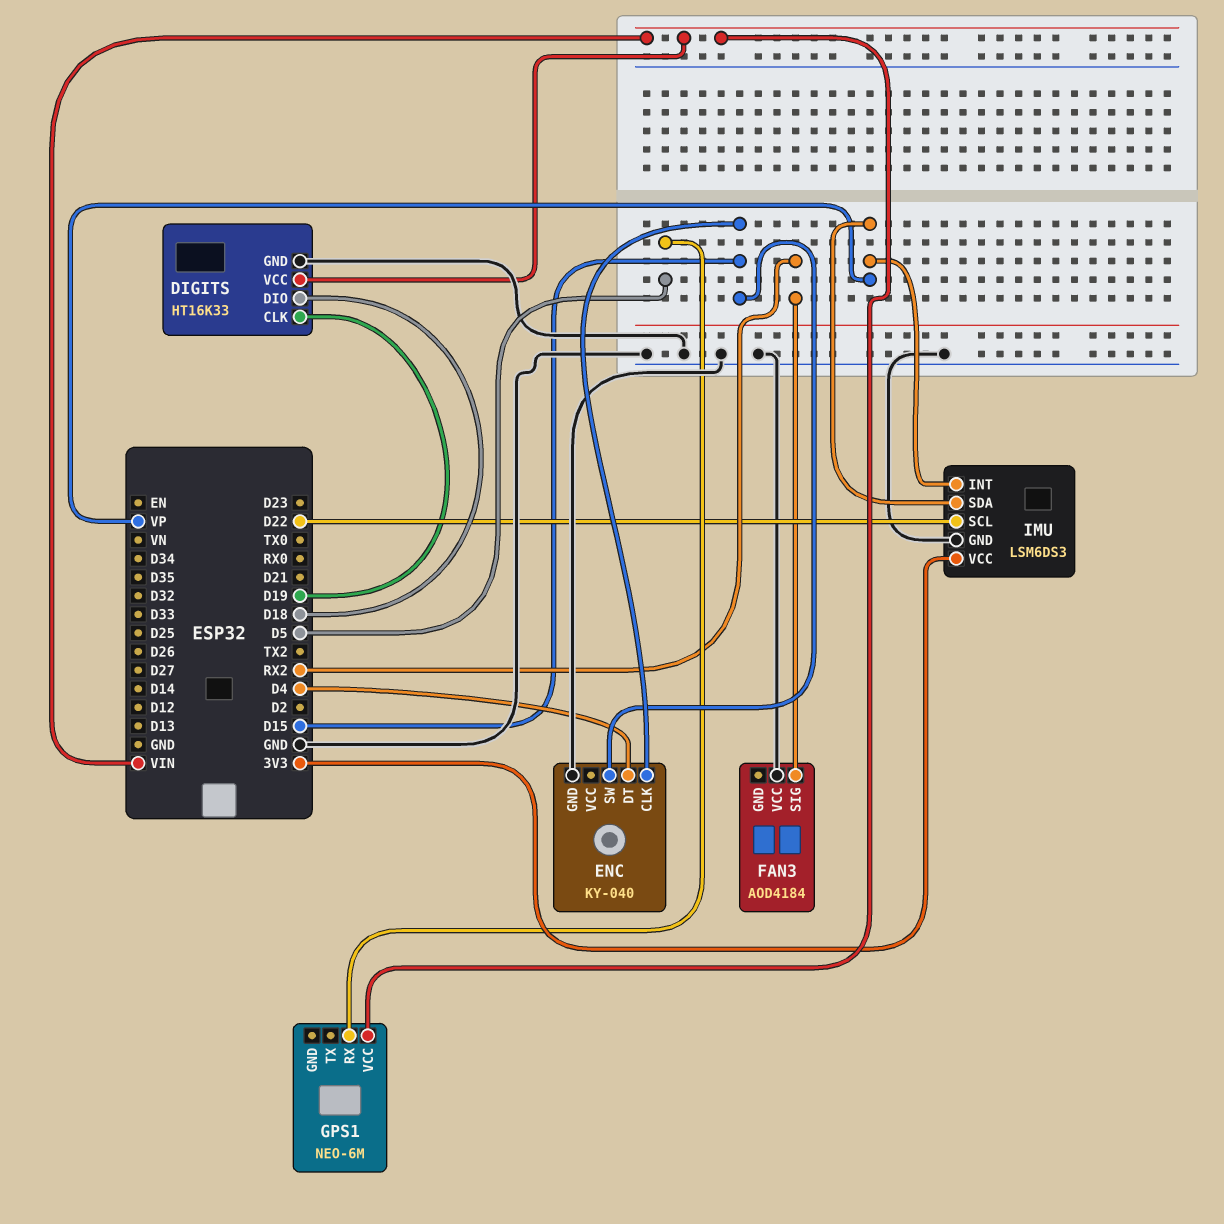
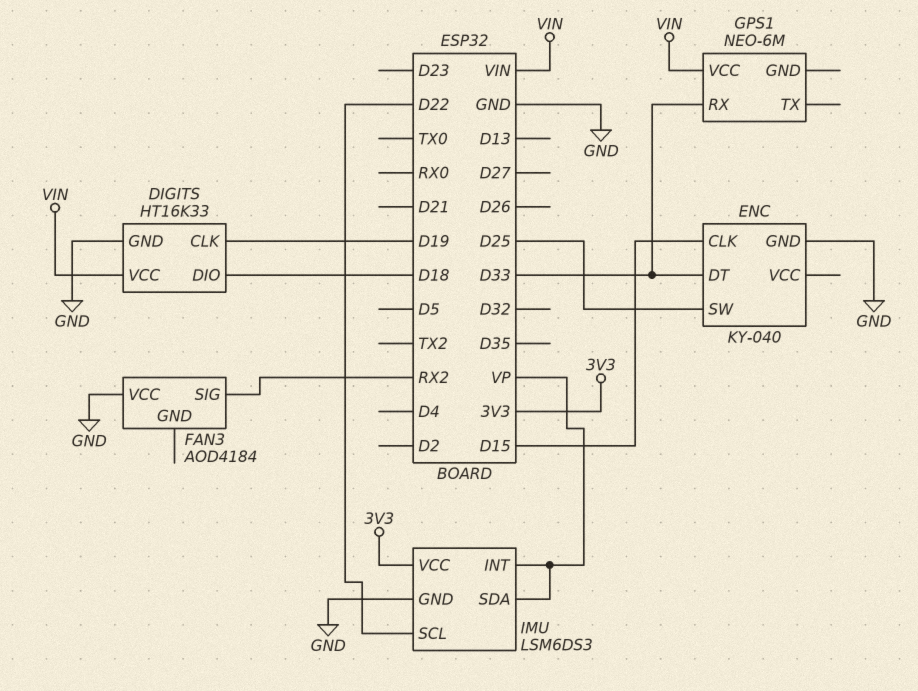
ENC pin DT: D4 -> D33
ENC pin SW: D15 -> D25
GPS1 pin RX: D5 -> D33

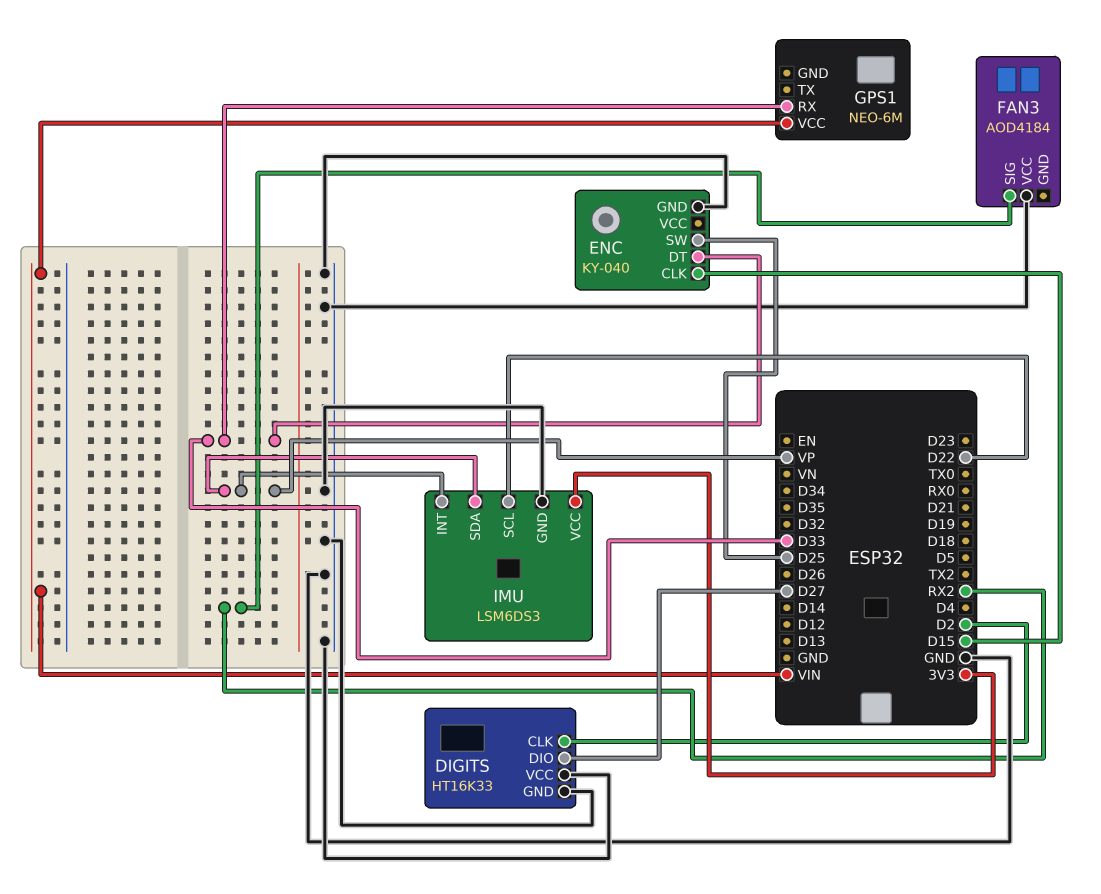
DIGITS pin CLK: D19 -> D2
DIGITS pin DIO: D18 -> D27
DIGITS pin VCC: VIN -> GND

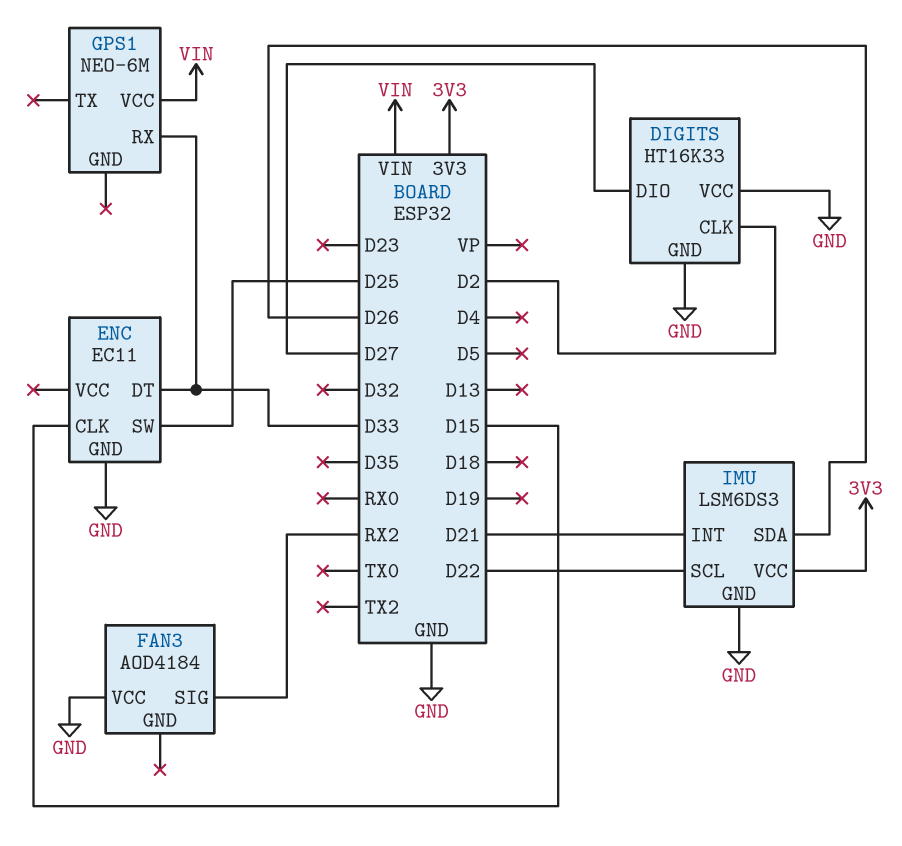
ENC: KY-040 -> EC11
IMU pin INT: VP -> D21
IMU pin SDA: VP -> D26

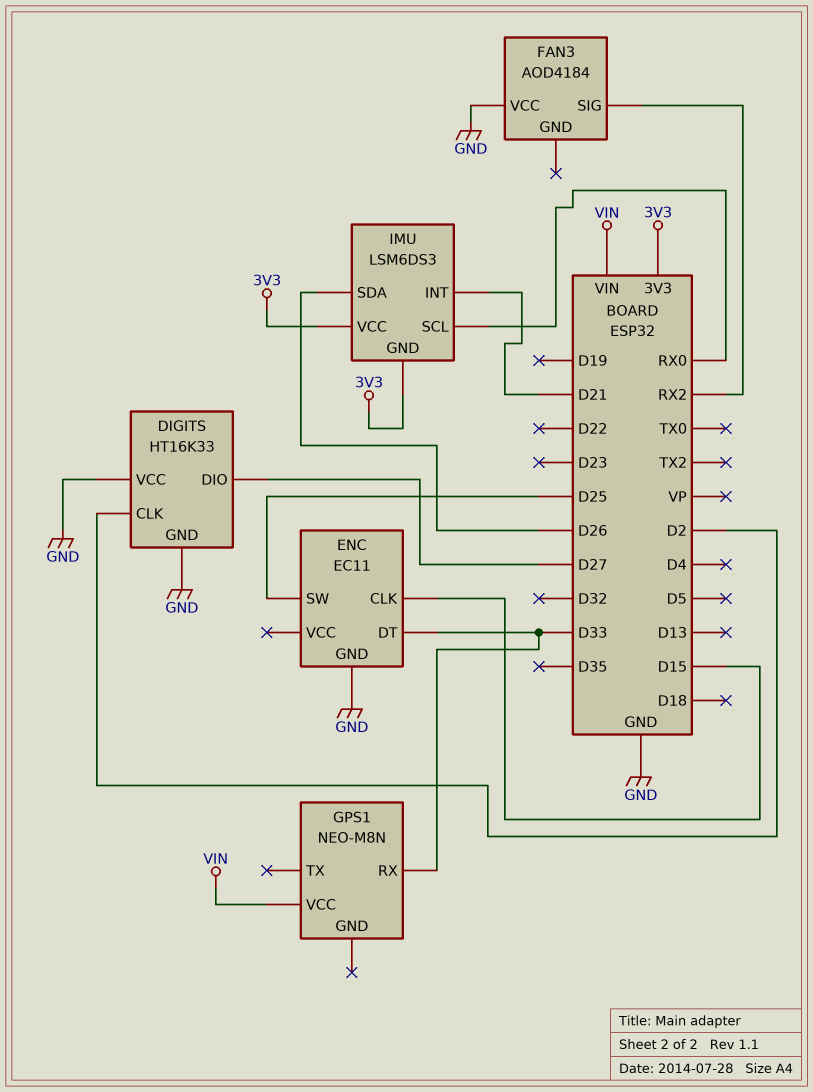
GPS1: NEO-6M -> NEO-M8N
IMU pin GND: GND -> 3V3
IMU pin SCL: D22 -> RX0

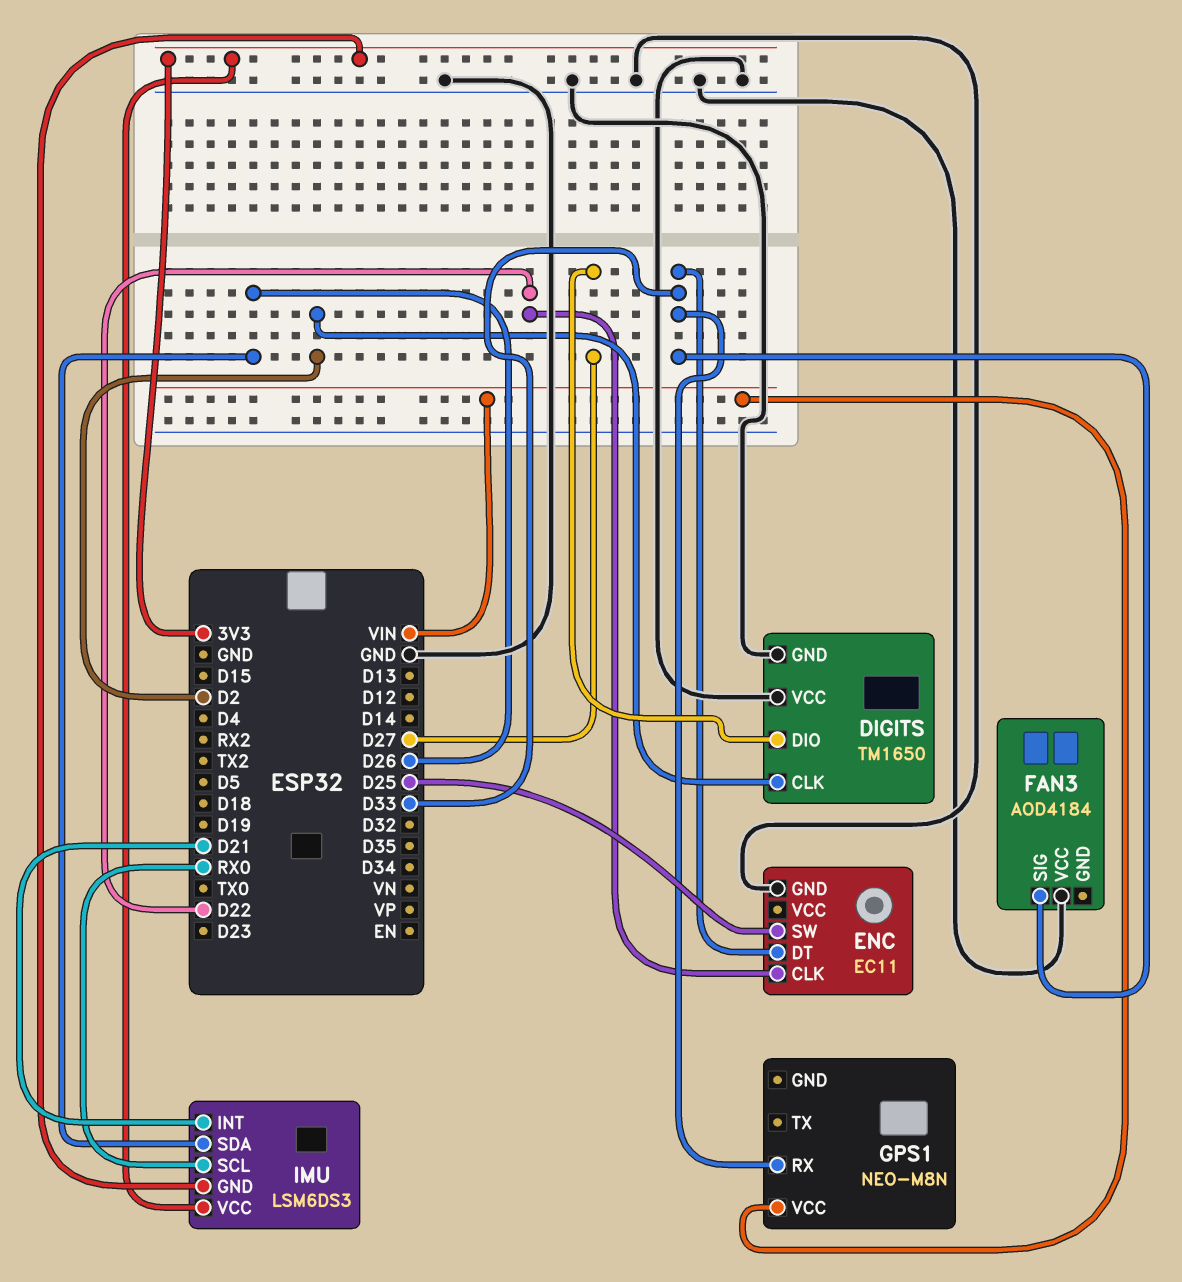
DIGITS: HT16K33 -> TM1650
ENC pin CLK: D15 -> D22
FAN3 pin SIG: RX2 -> D33

